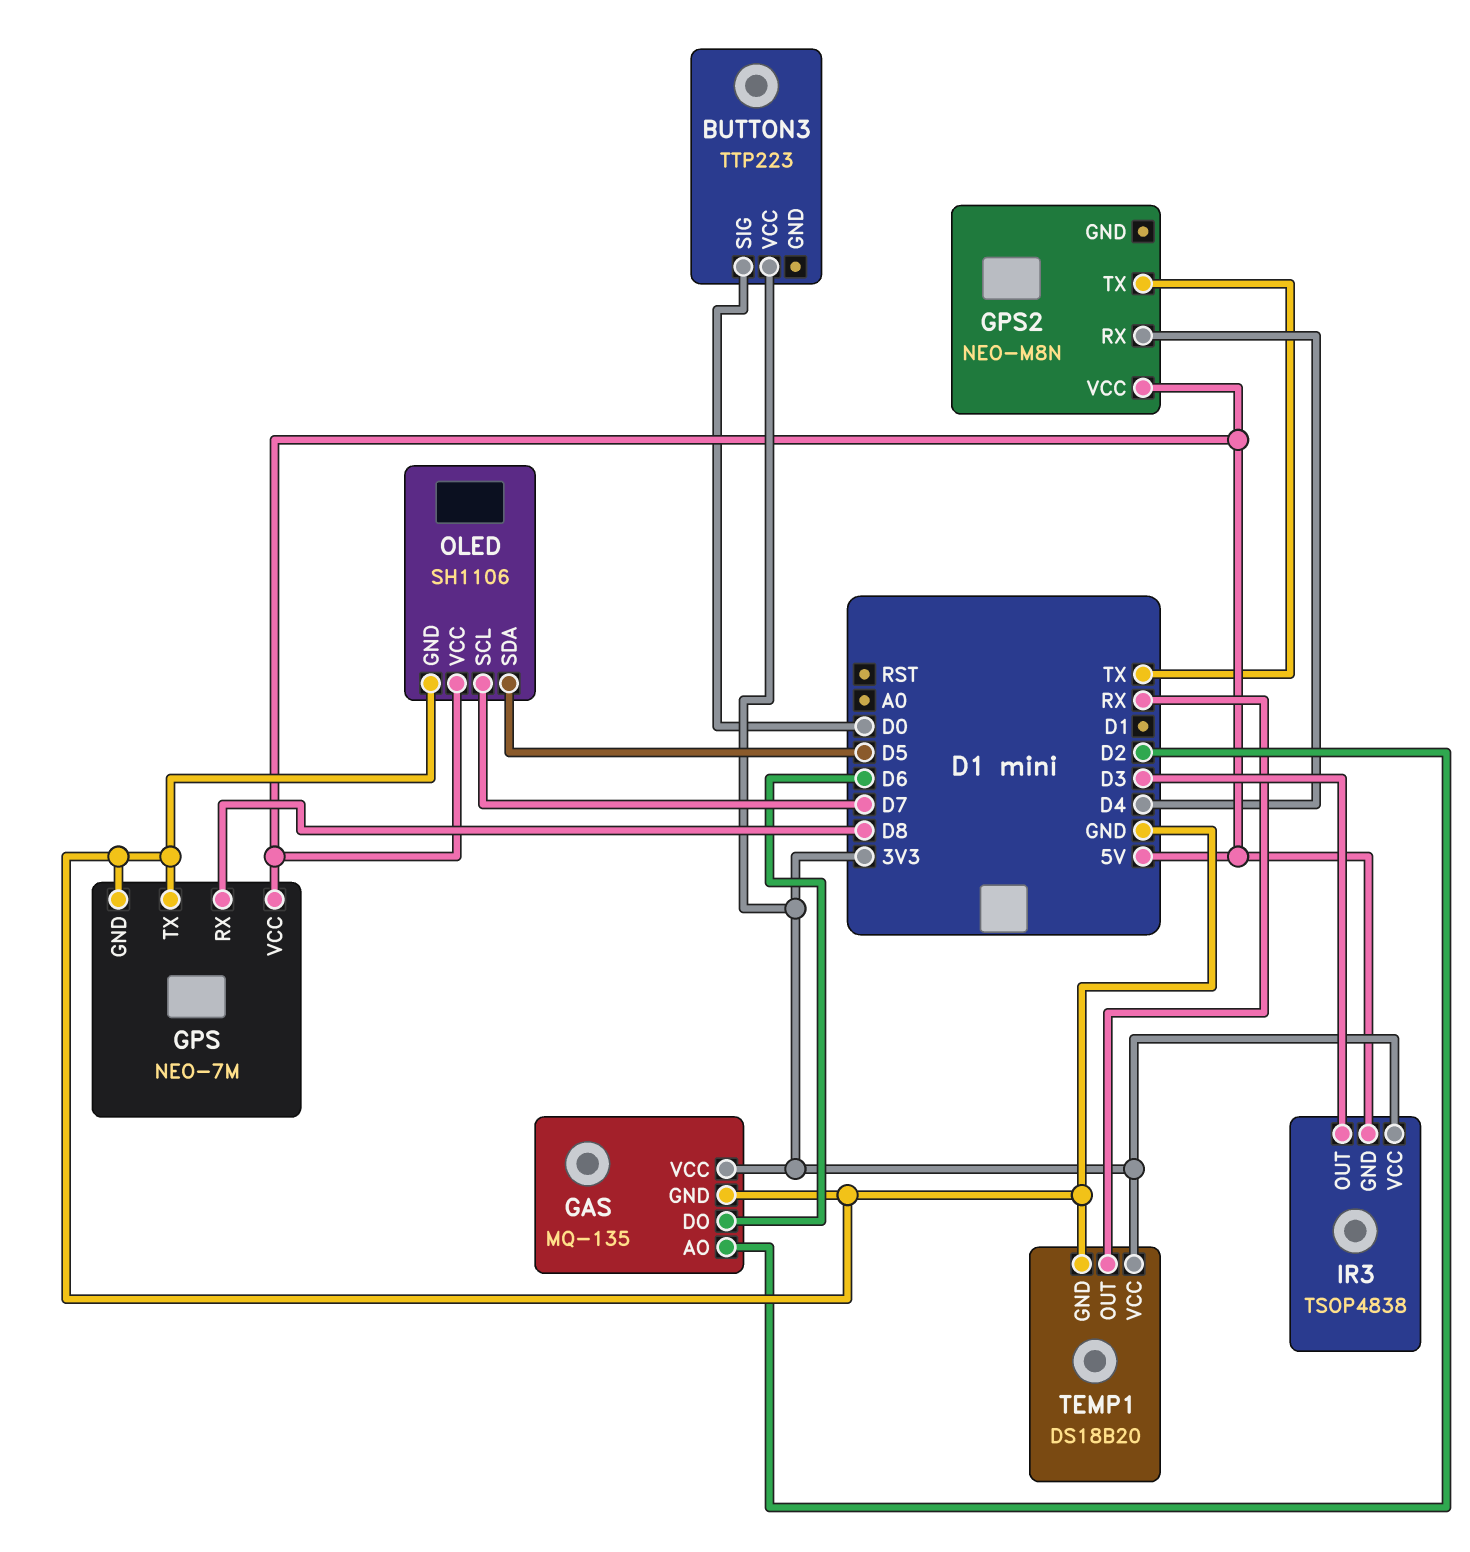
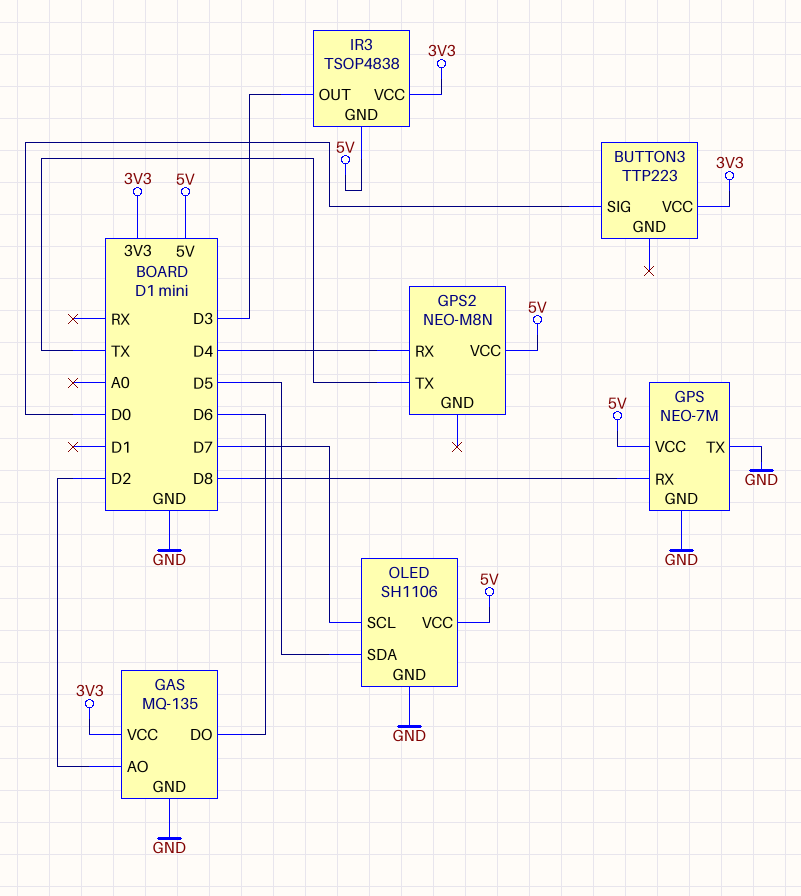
TEMP1: DS18B20 -> none
TEMP1 pin GND: GND -> none
TEMP1 pin OUT: RX -> none
TEMP1 pin VCC: 3V3 -> none

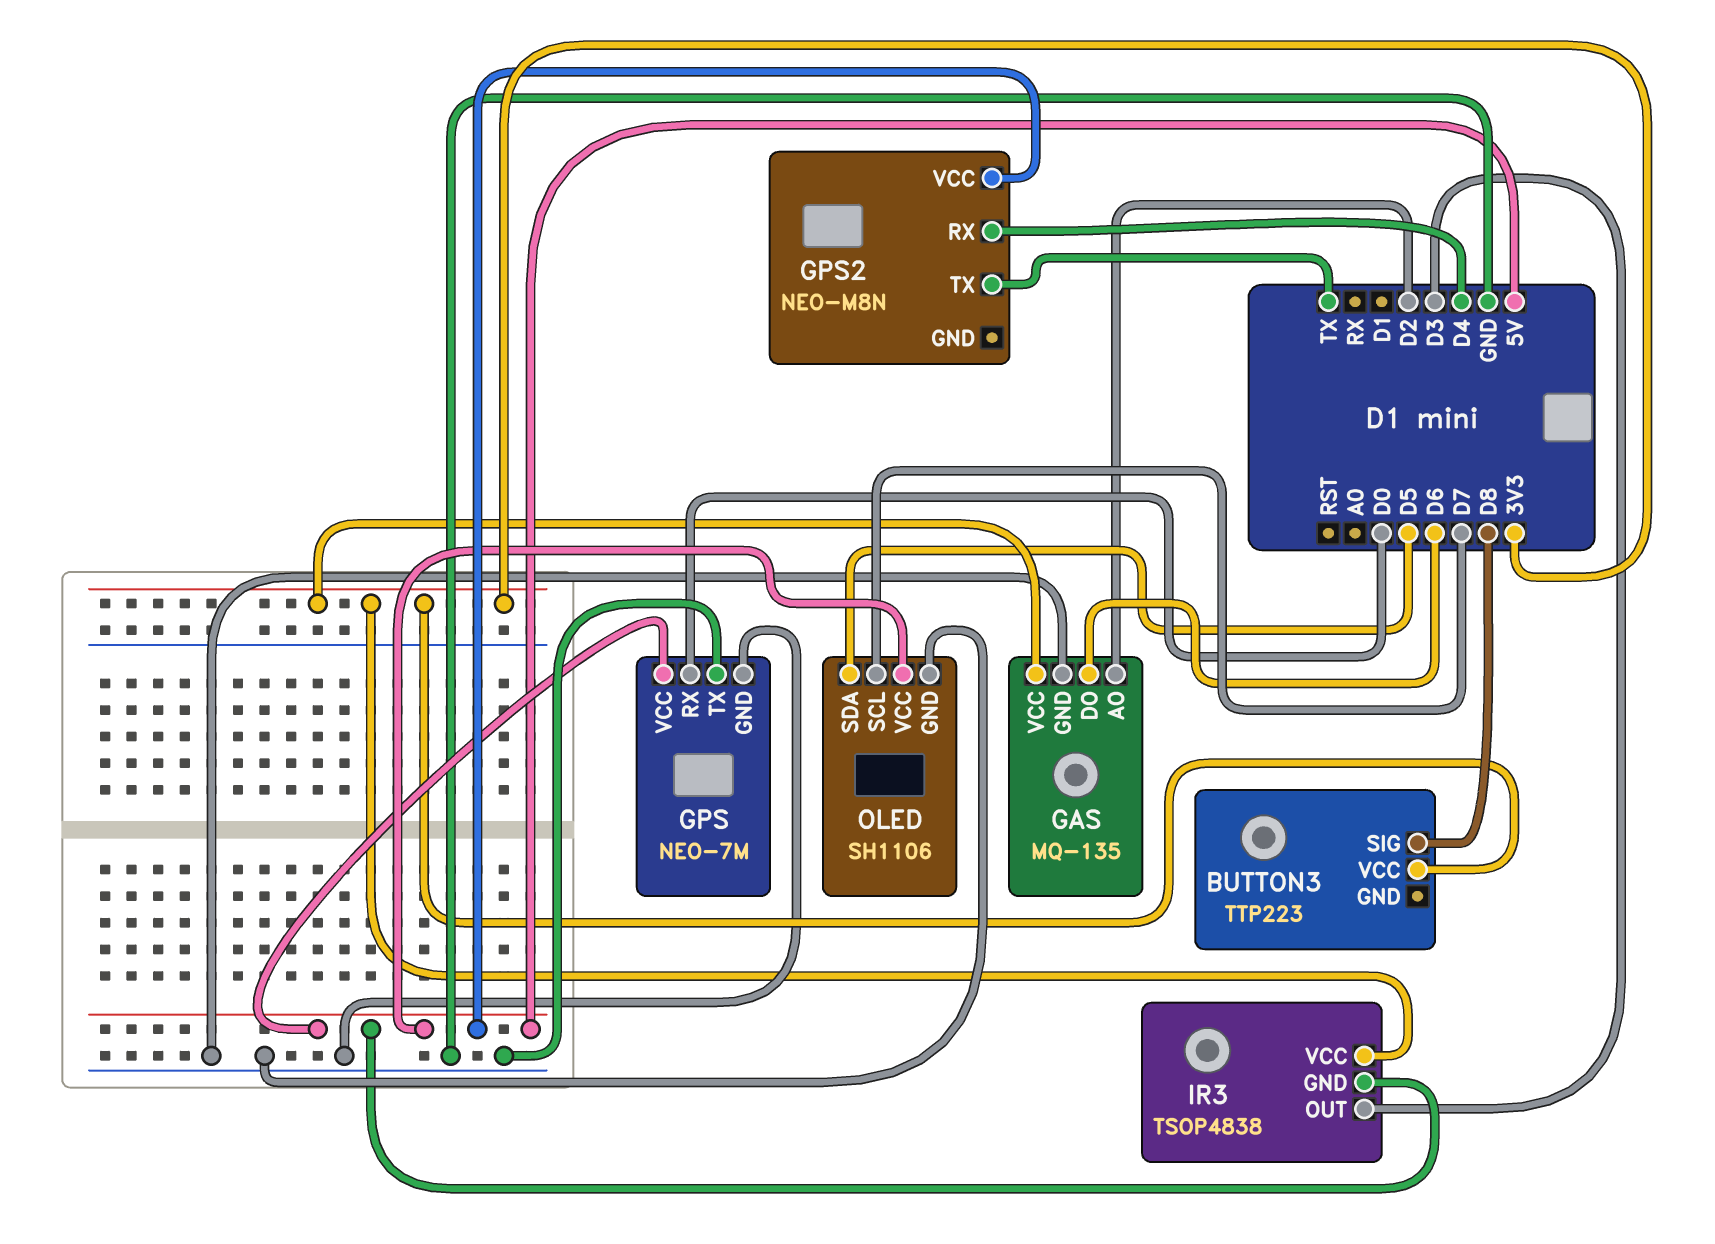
BUTTON3 pin SIG: D0 -> D8
GPS pin RX: D8 -> D0

